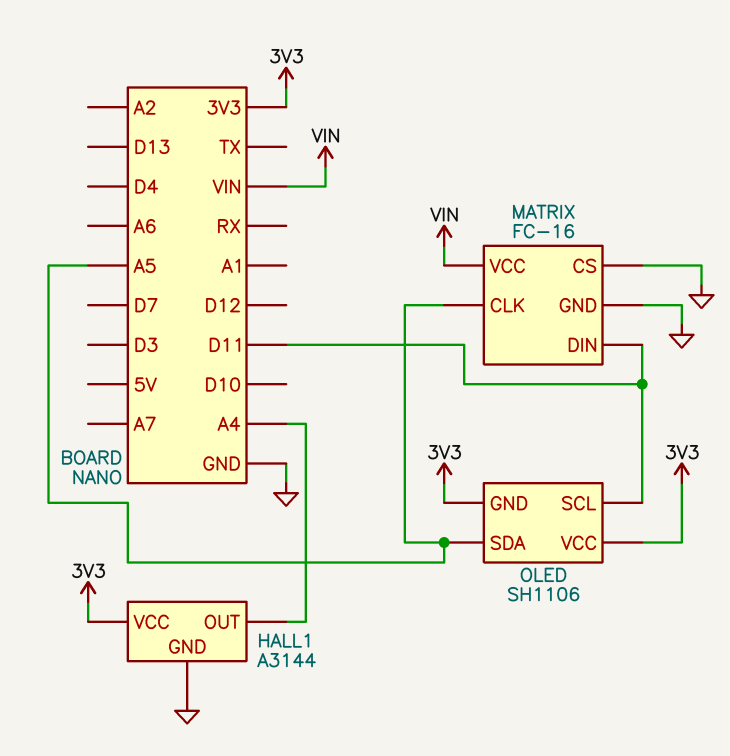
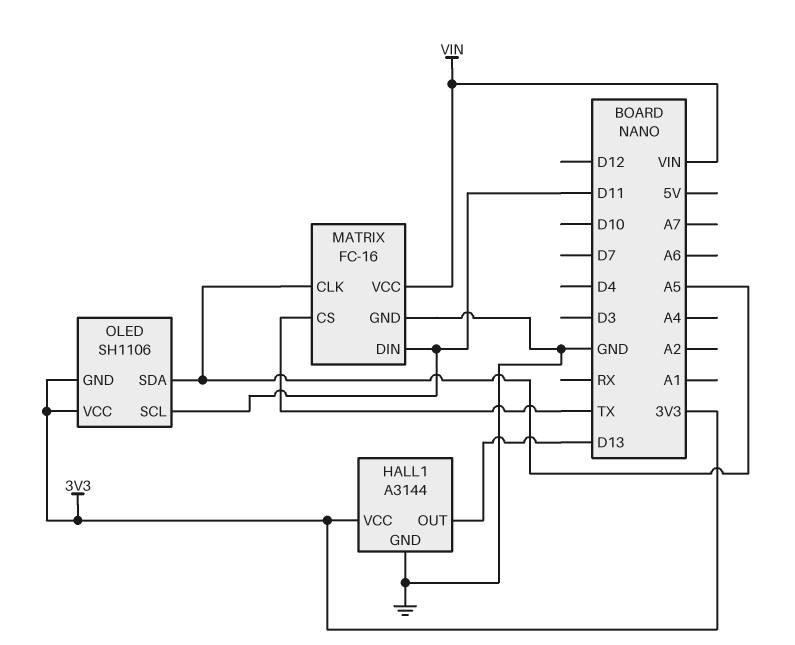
HALL1 pin OUT: A4 -> D13
MATRIX pin CS: GND -> TX

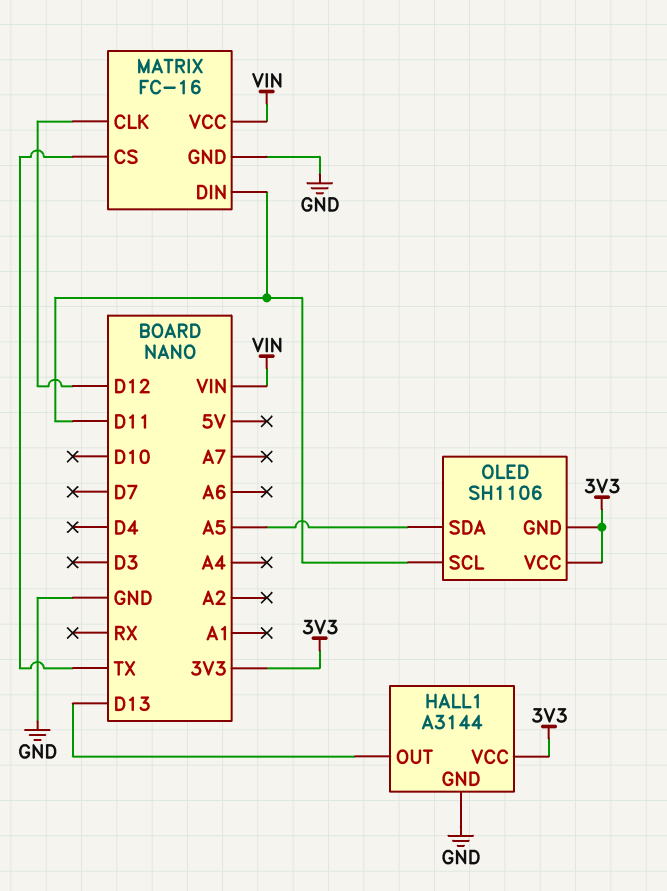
MATRIX pin CLK: A5 -> D12

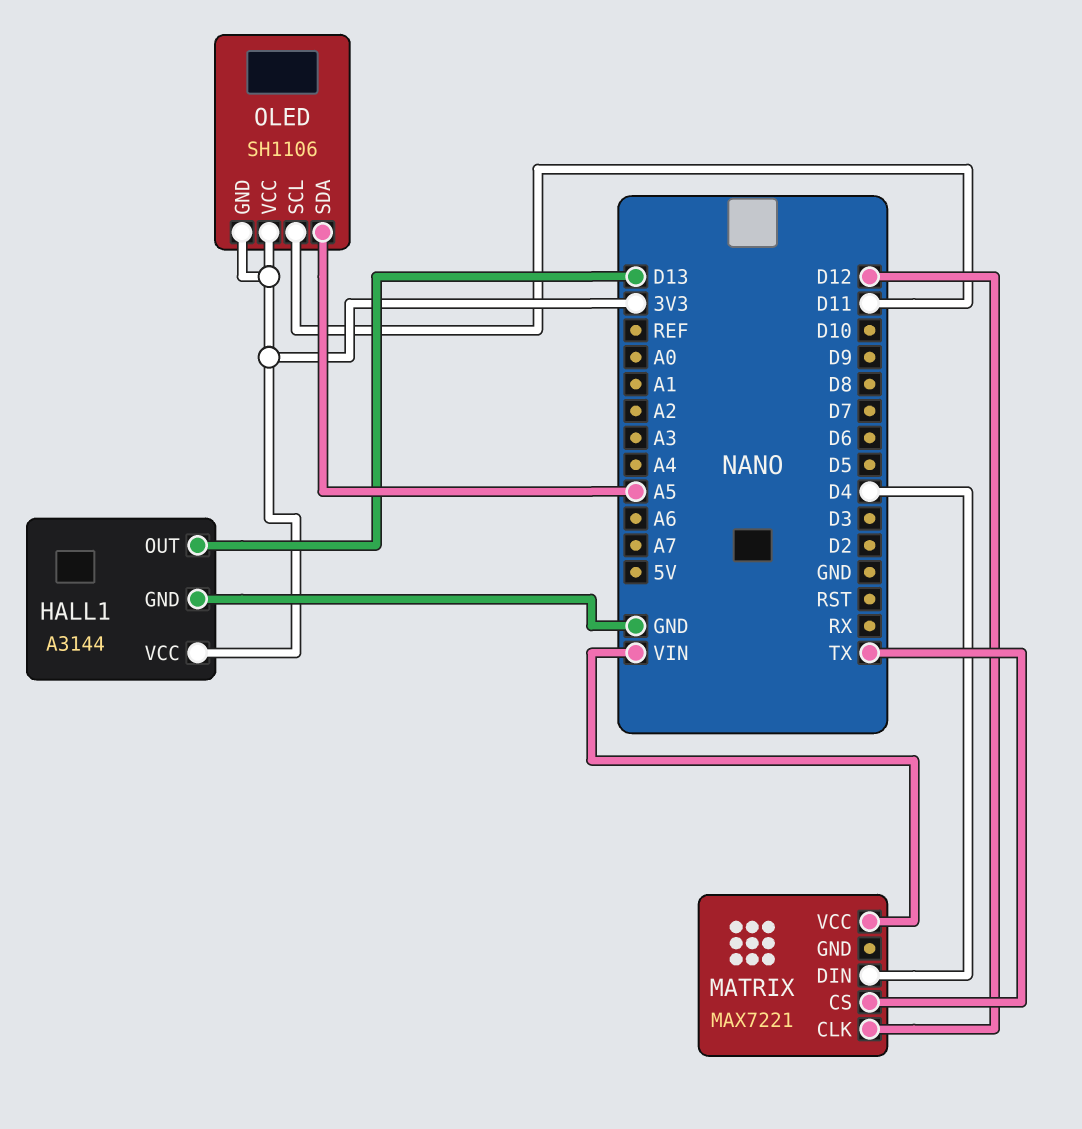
MATRIX: FC-16 -> MAX7221
MATRIX pin DIN: D11 -> D4
MATRIX pin GND: GND -> none

